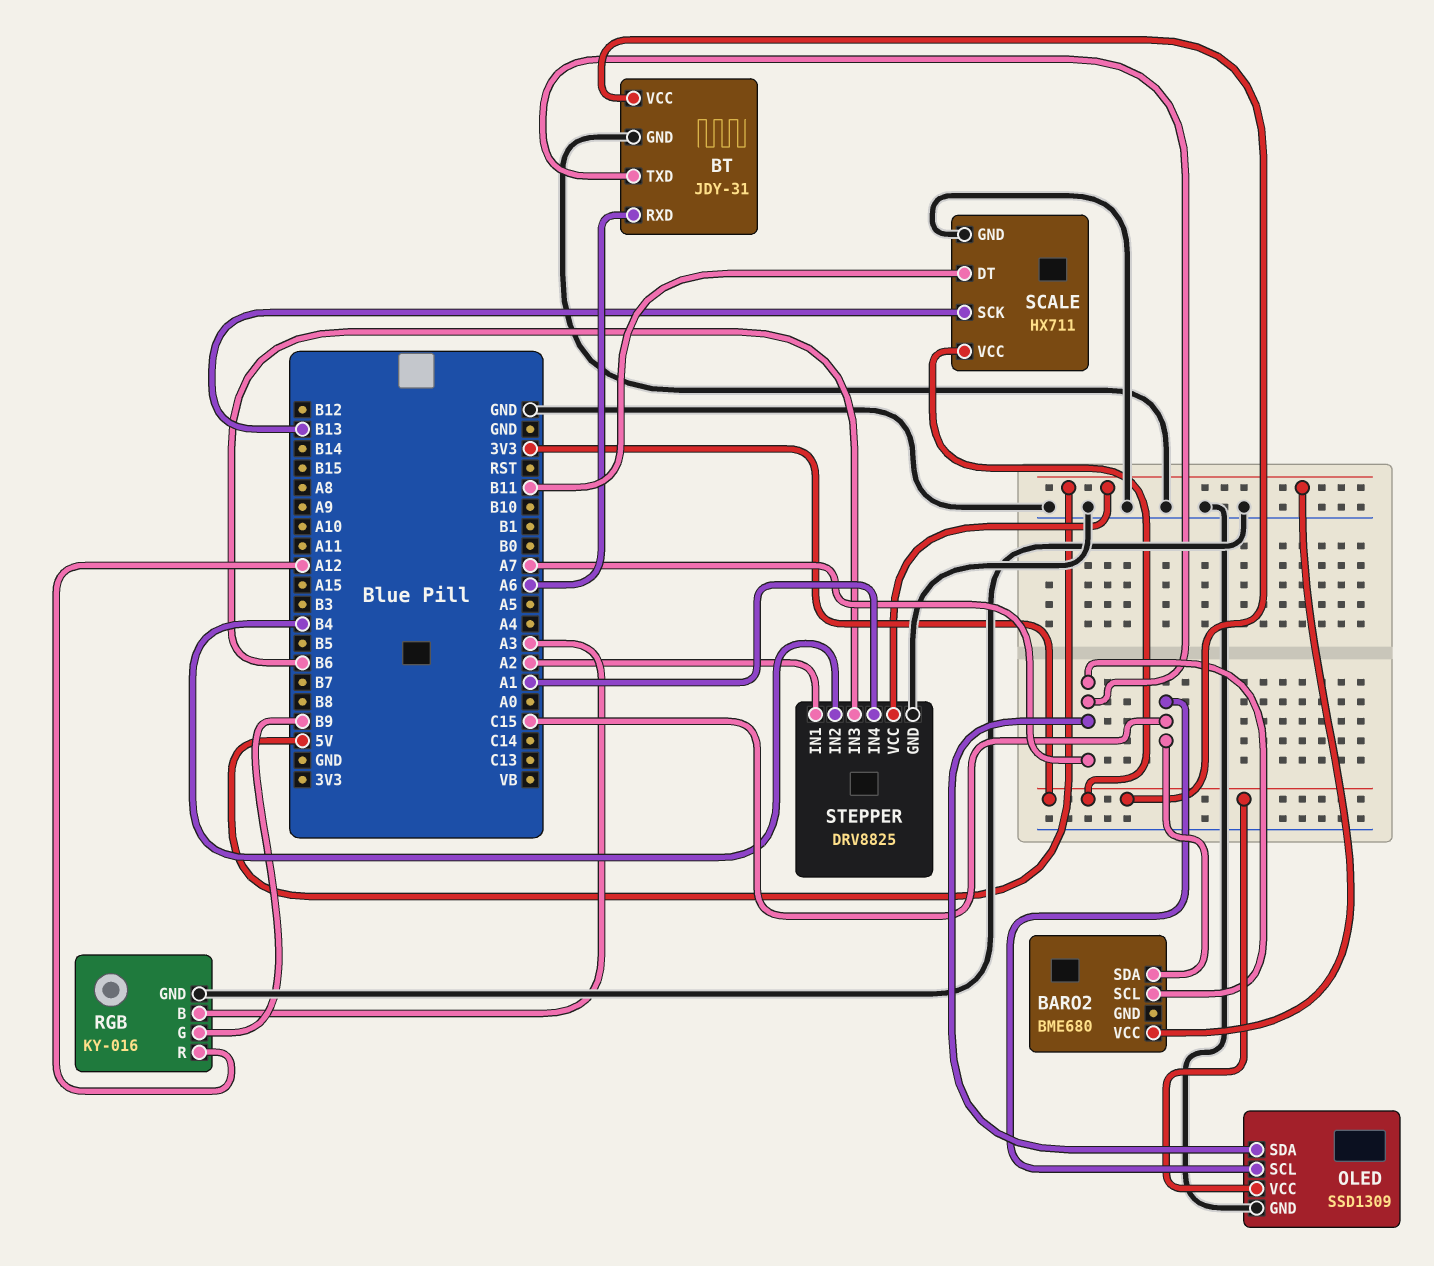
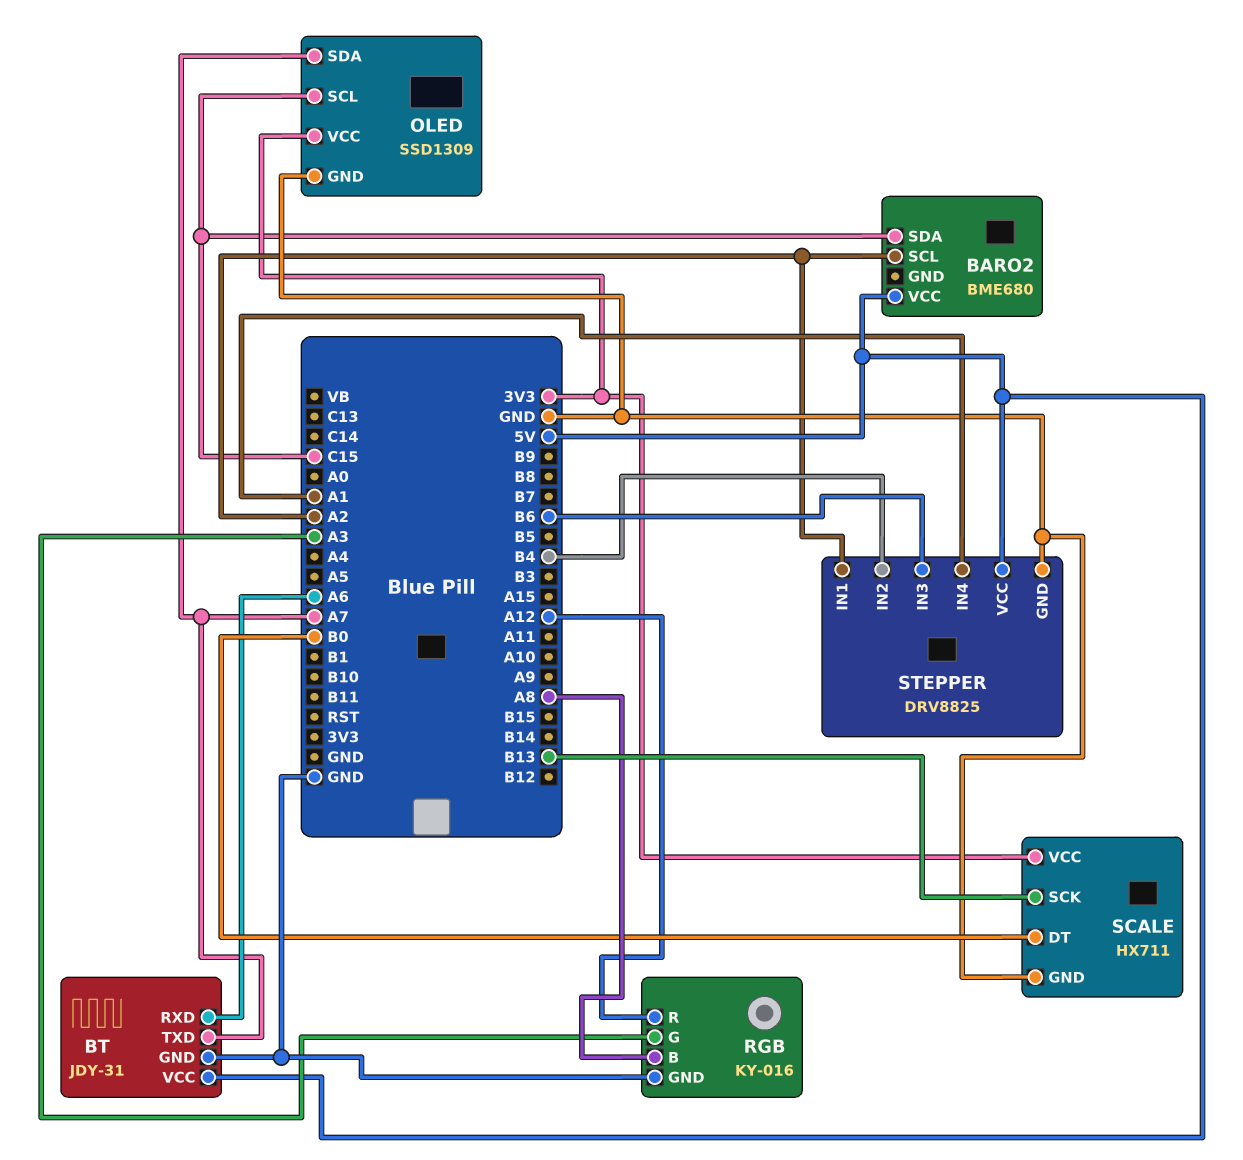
BARO2 pin SCL: A7 -> A2
BT pin VCC: 3V3 -> 5V
RGB pin B: A3 -> A8
RGB pin G: B9 -> A3
SCALE pin DT: B11 -> B0

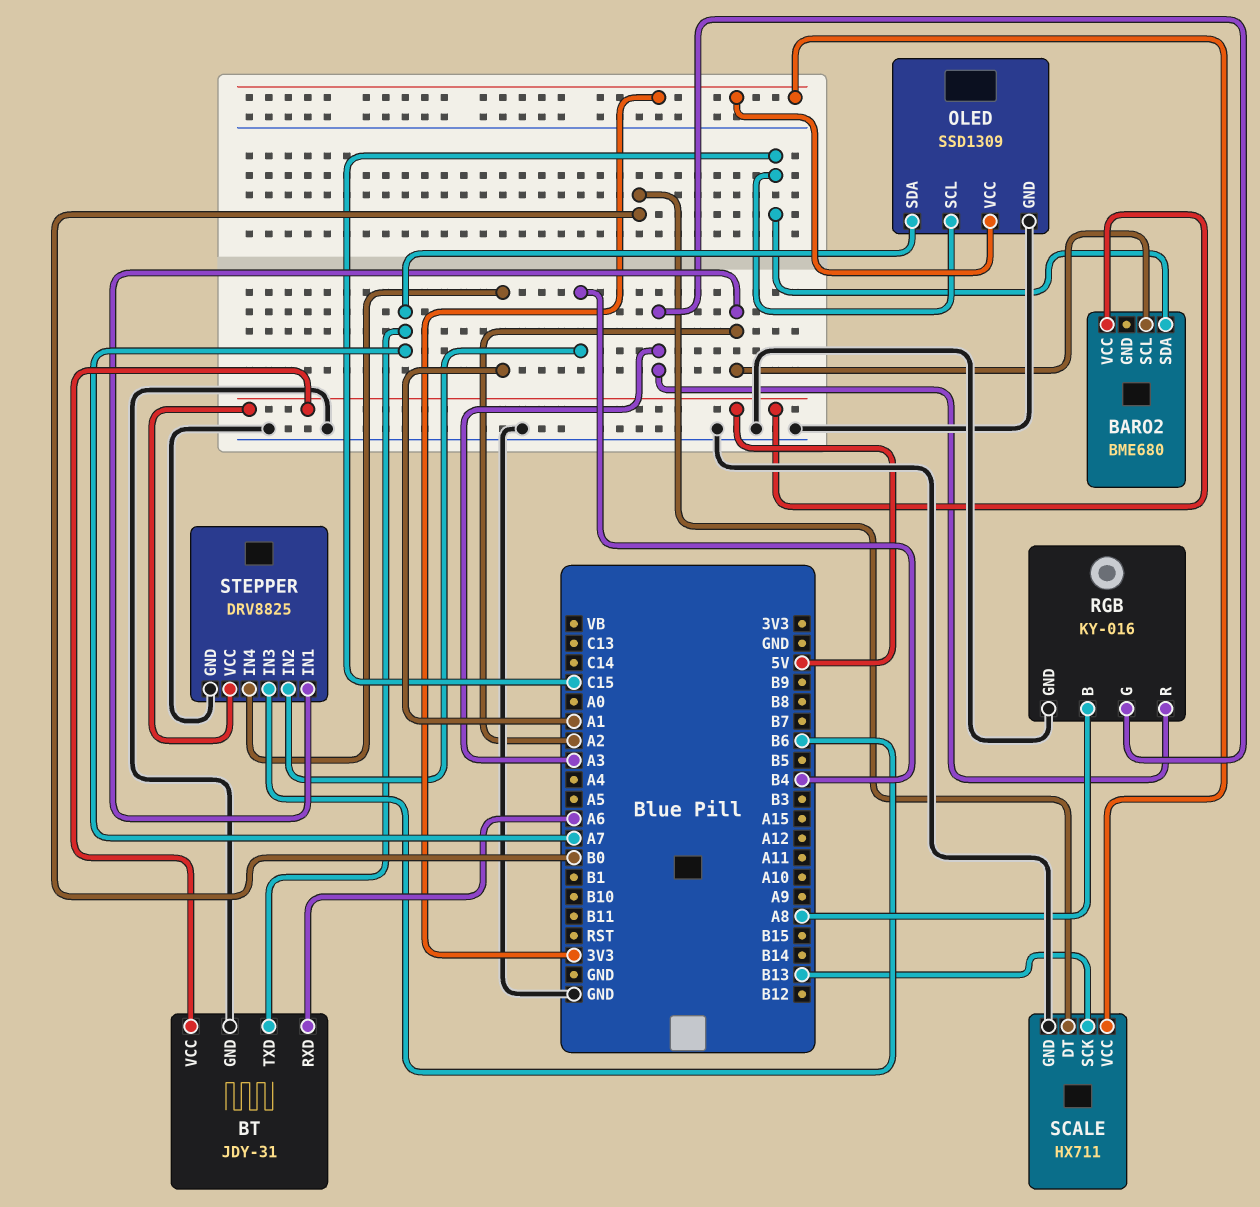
RGB pin R: A12 -> A3

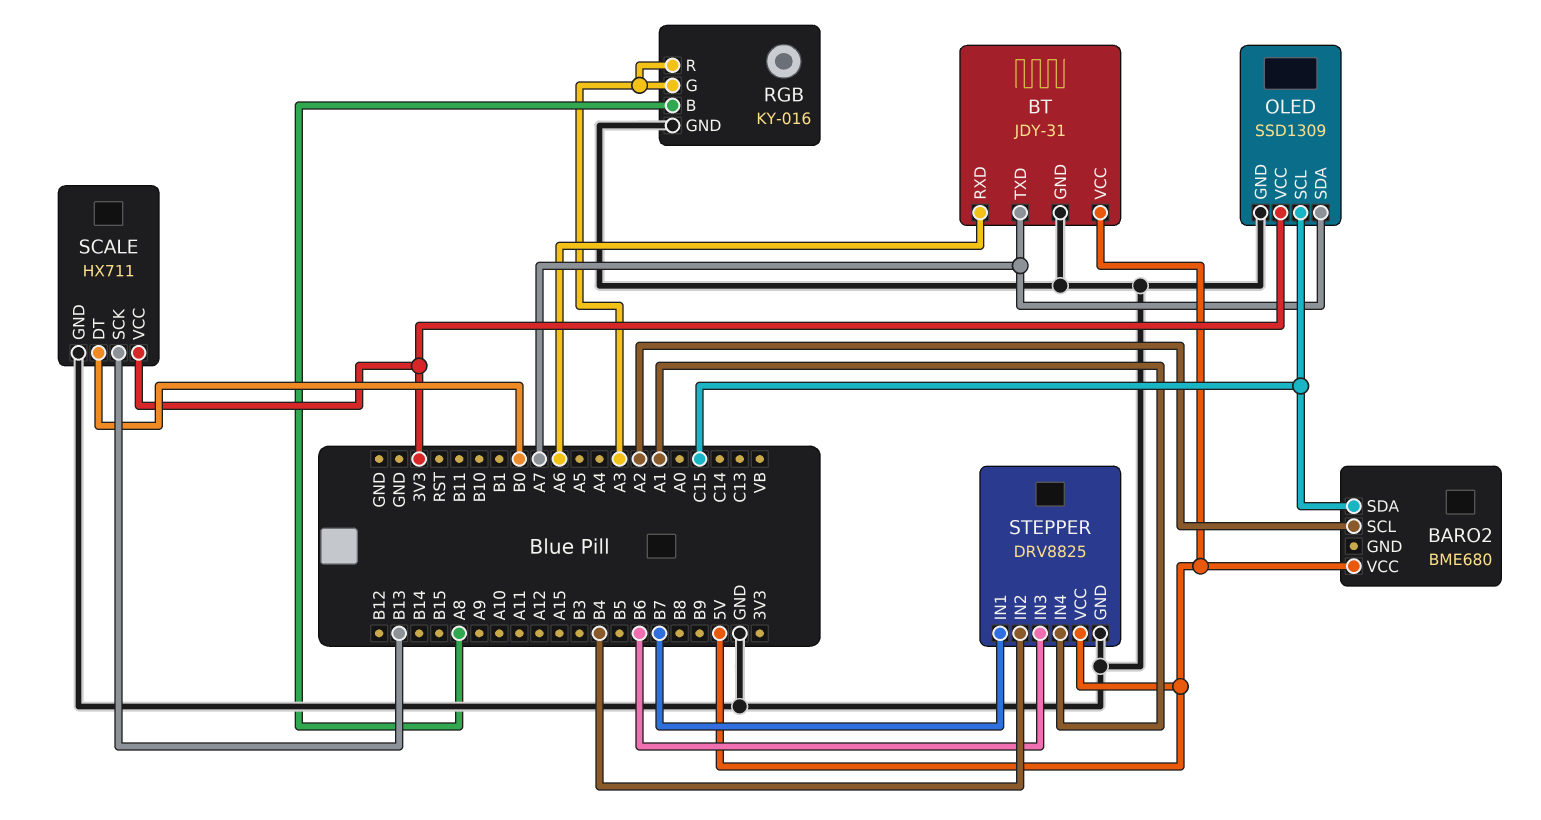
STEPPER pin IN1: A2 -> B7

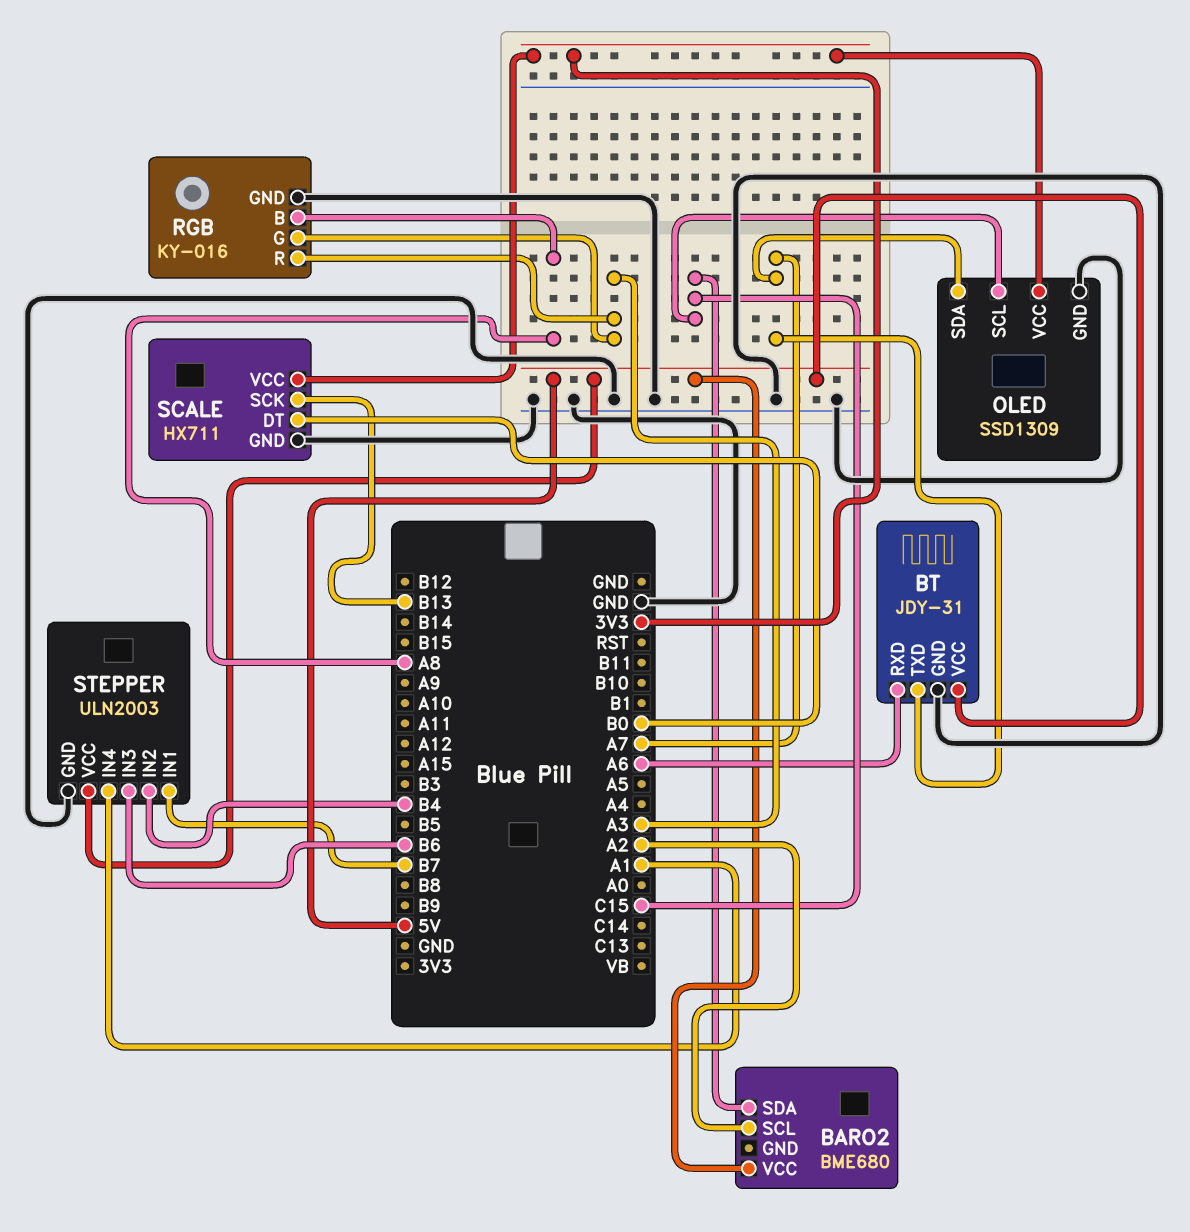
STEPPER: DRV8825 -> ULN2003

